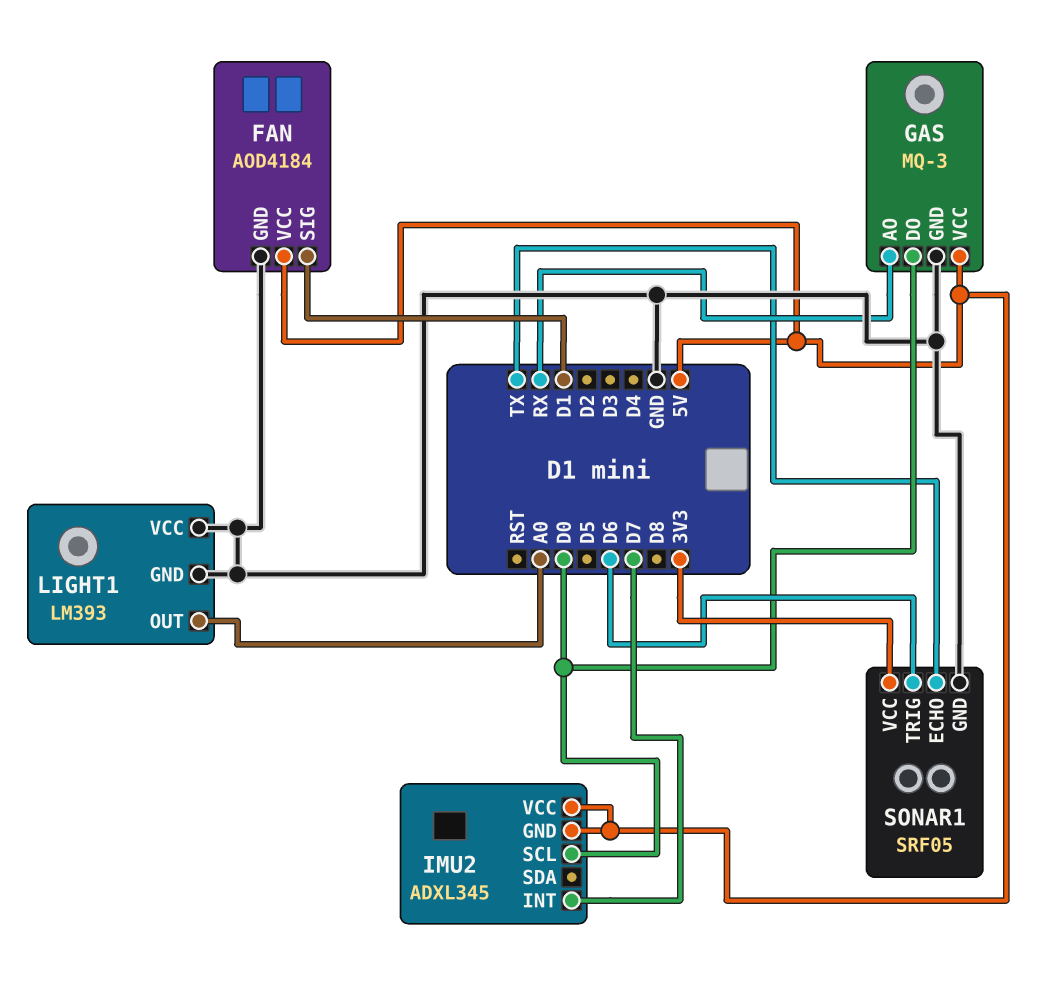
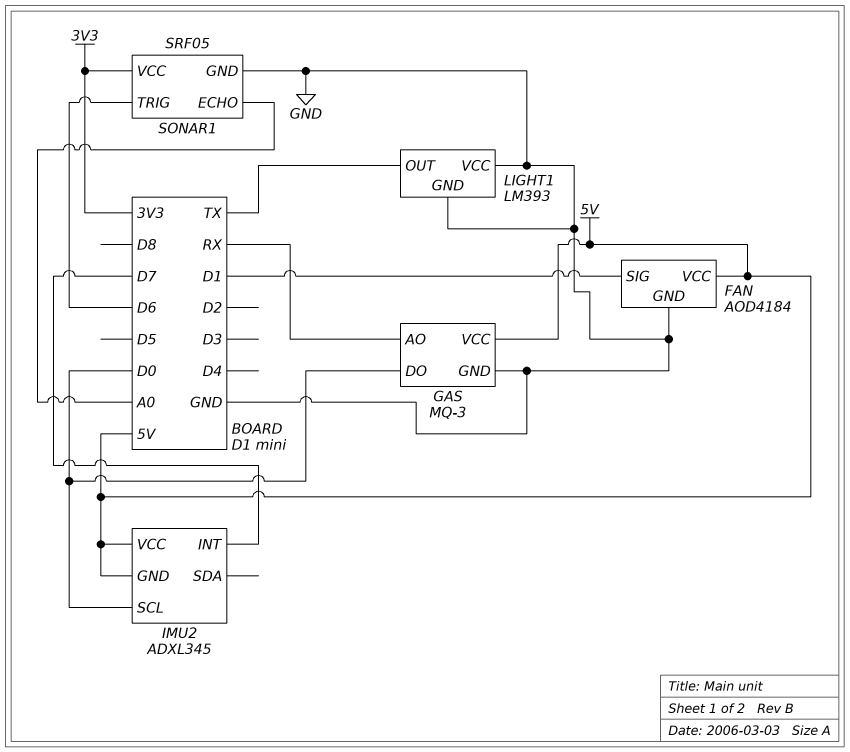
LIGHT1 pin OUT: A0 -> TX
SONAR1 pin ECHO: TX -> A0

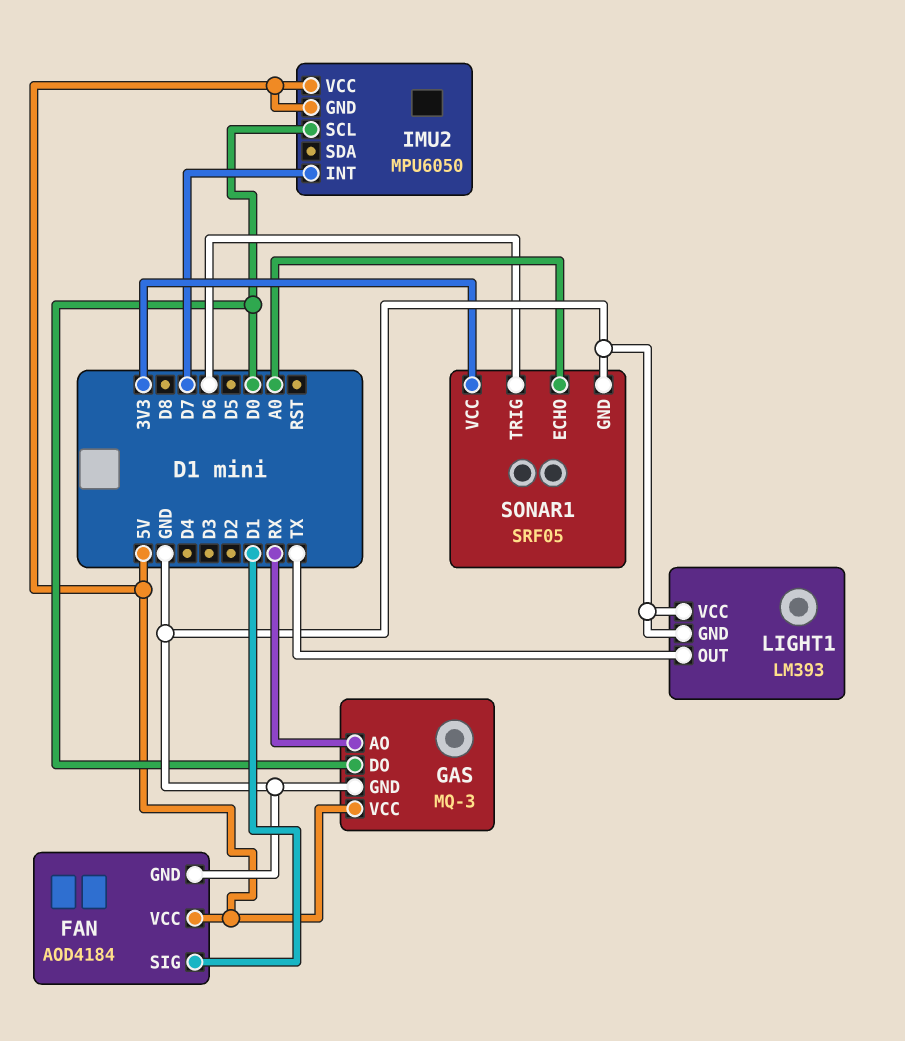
IMU2: ADXL345 -> MPU6050

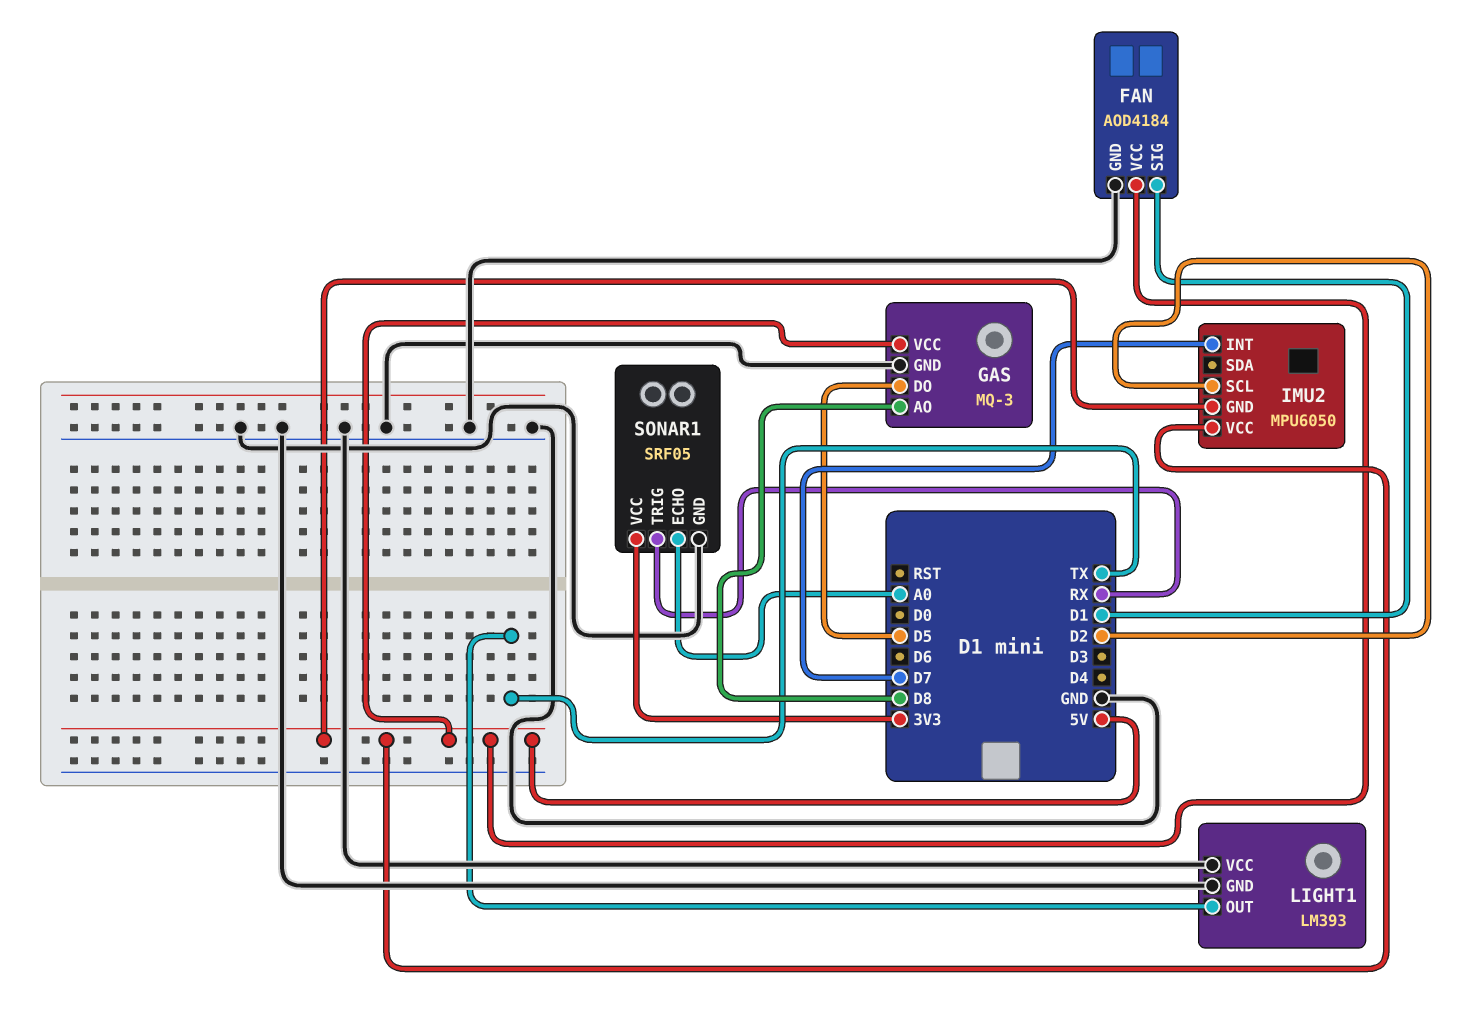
GAS pin AO: RX -> D8
GAS pin DO: D0 -> D5
IMU2 pin SCL: D0 -> D2
SONAR1 pin TRIG: D6 -> RX

